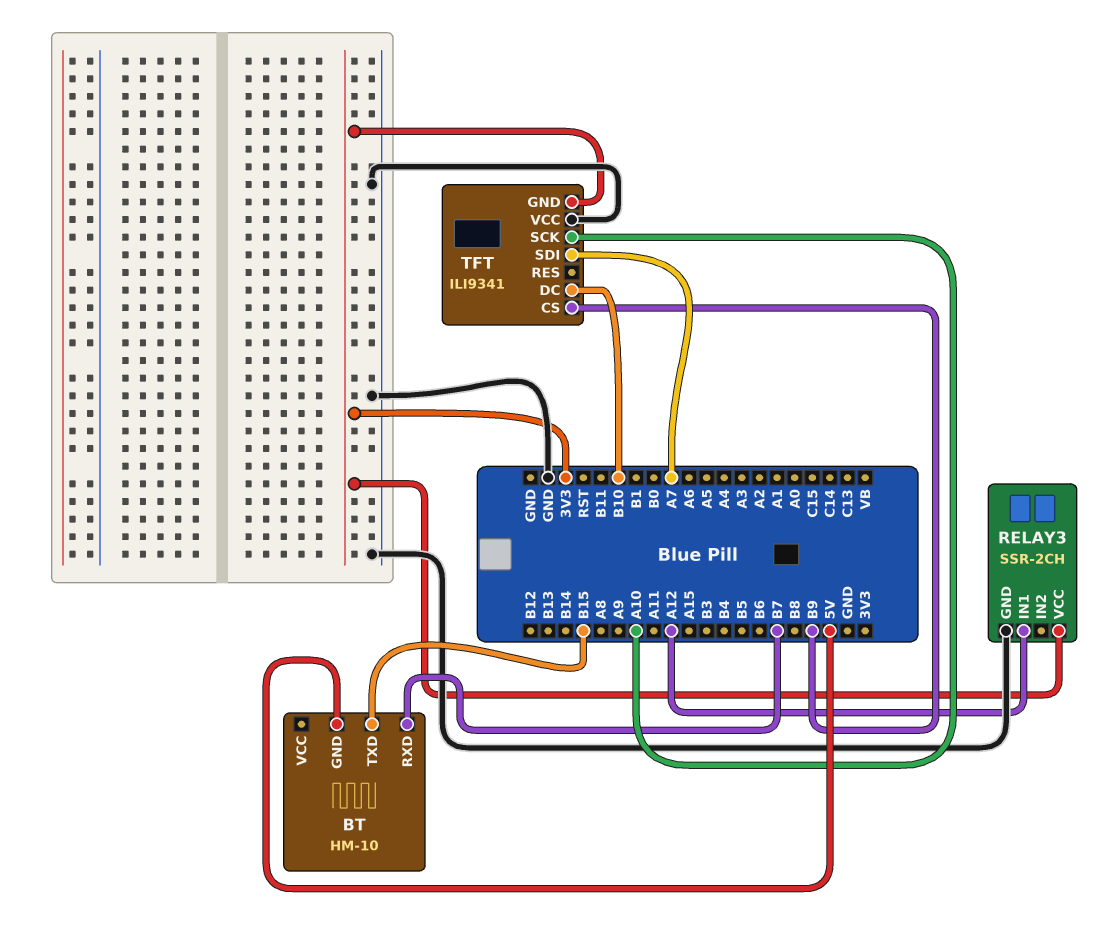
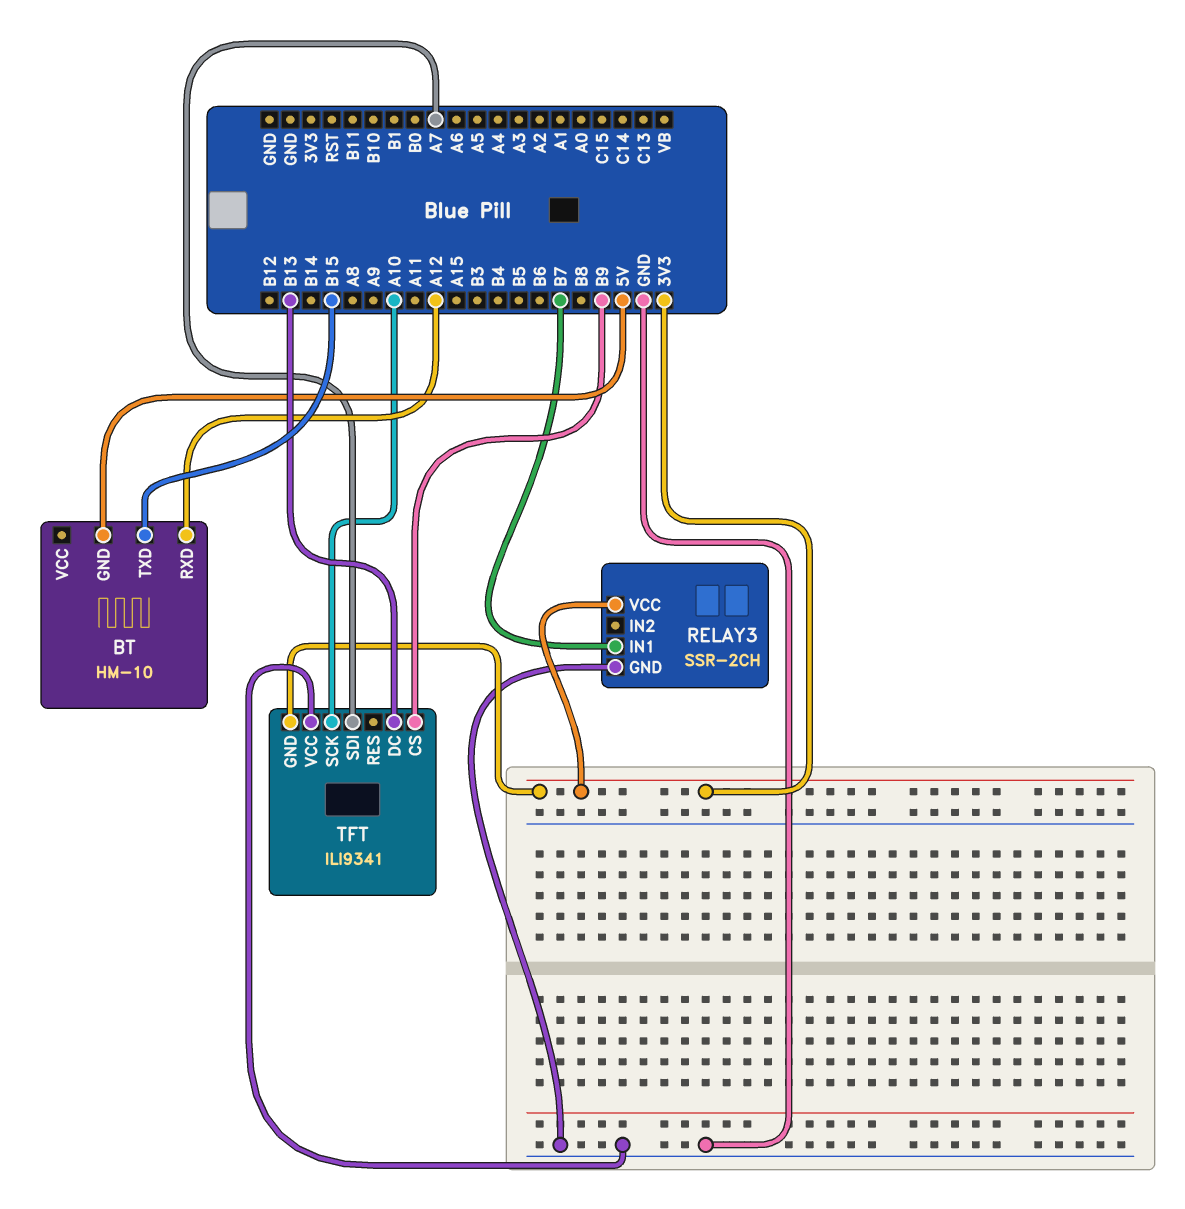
BT pin RXD: B7 -> A12
RELAY3 pin IN1: A12 -> B7
TFT pin DC: B10 -> B13

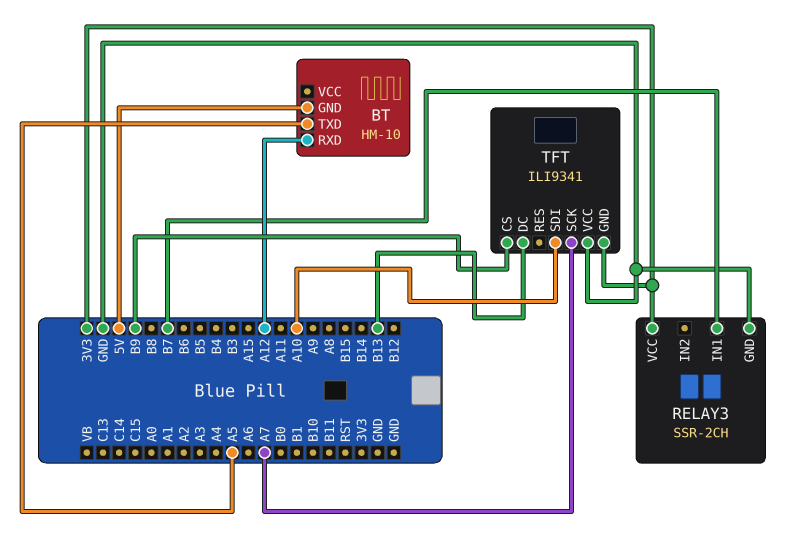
BT pin TXD: B15 -> A5
TFT pin SCK: A10 -> A7
TFT pin SDI: A7 -> A10

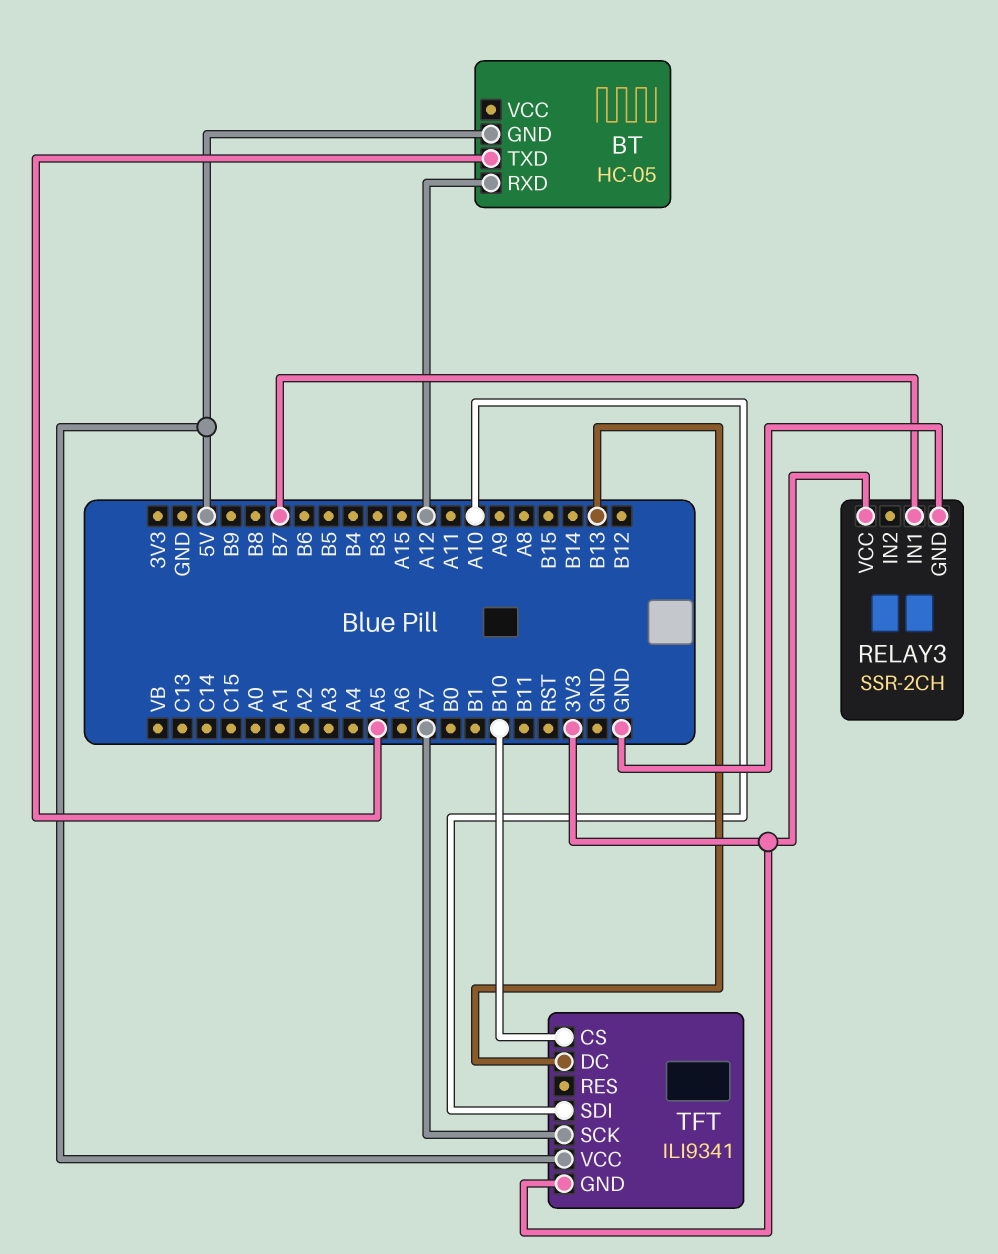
BT: HM-10 -> HC-05
TFT pin CS: B9 -> B10
TFT pin VCC: GND -> 5V

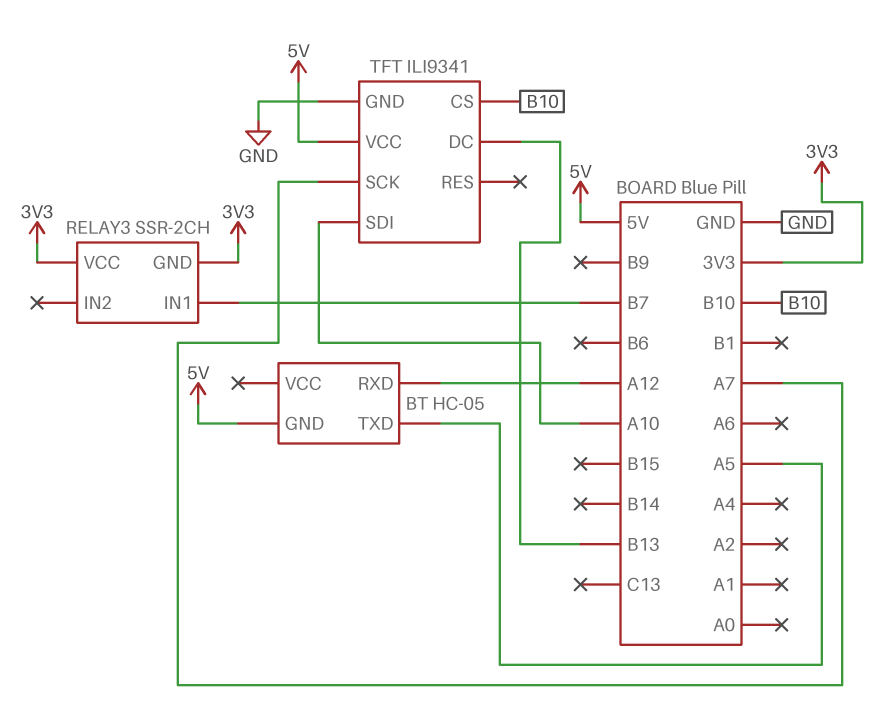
RELAY3 pin GND: GND -> 3V3
TFT pin GND: 3V3 -> GND

